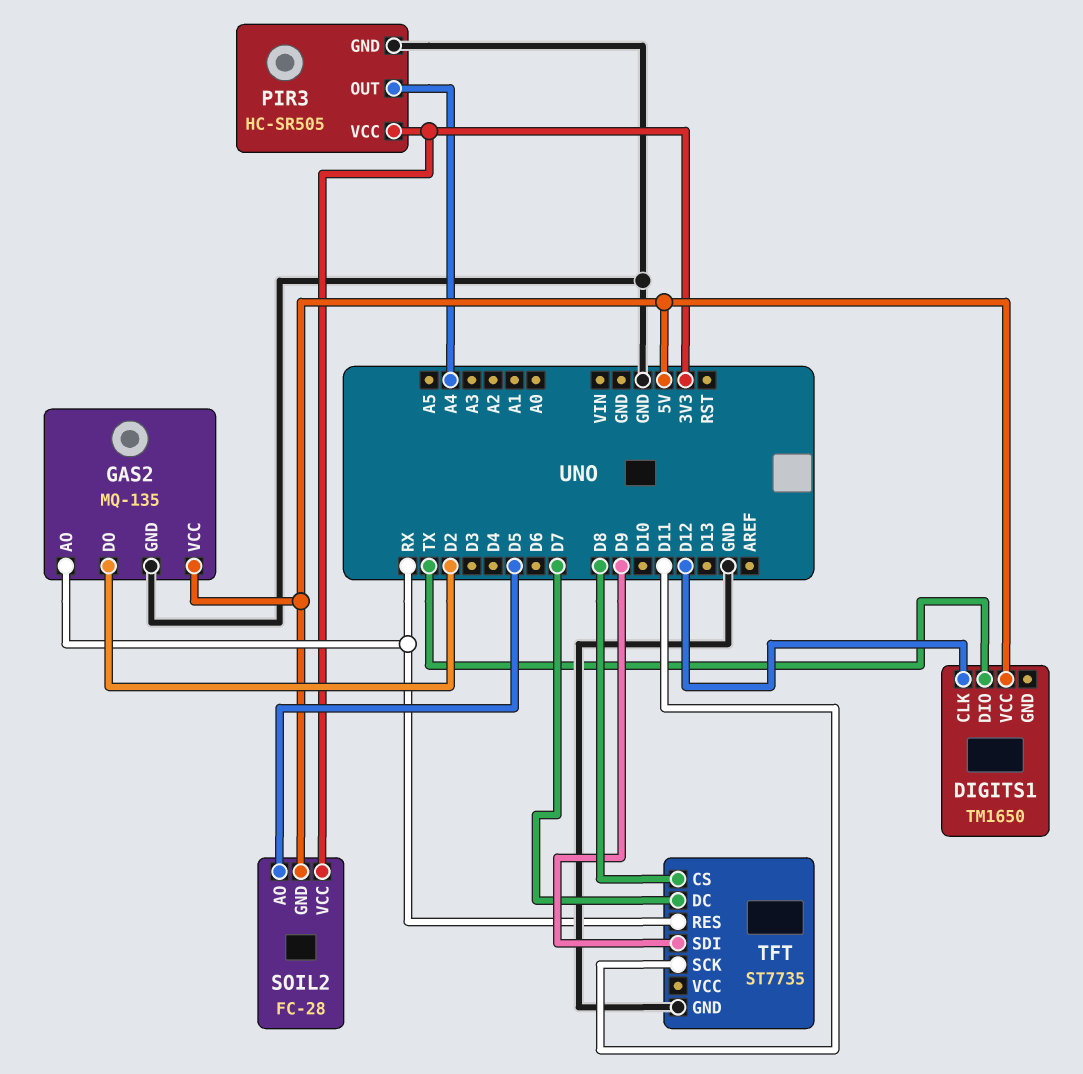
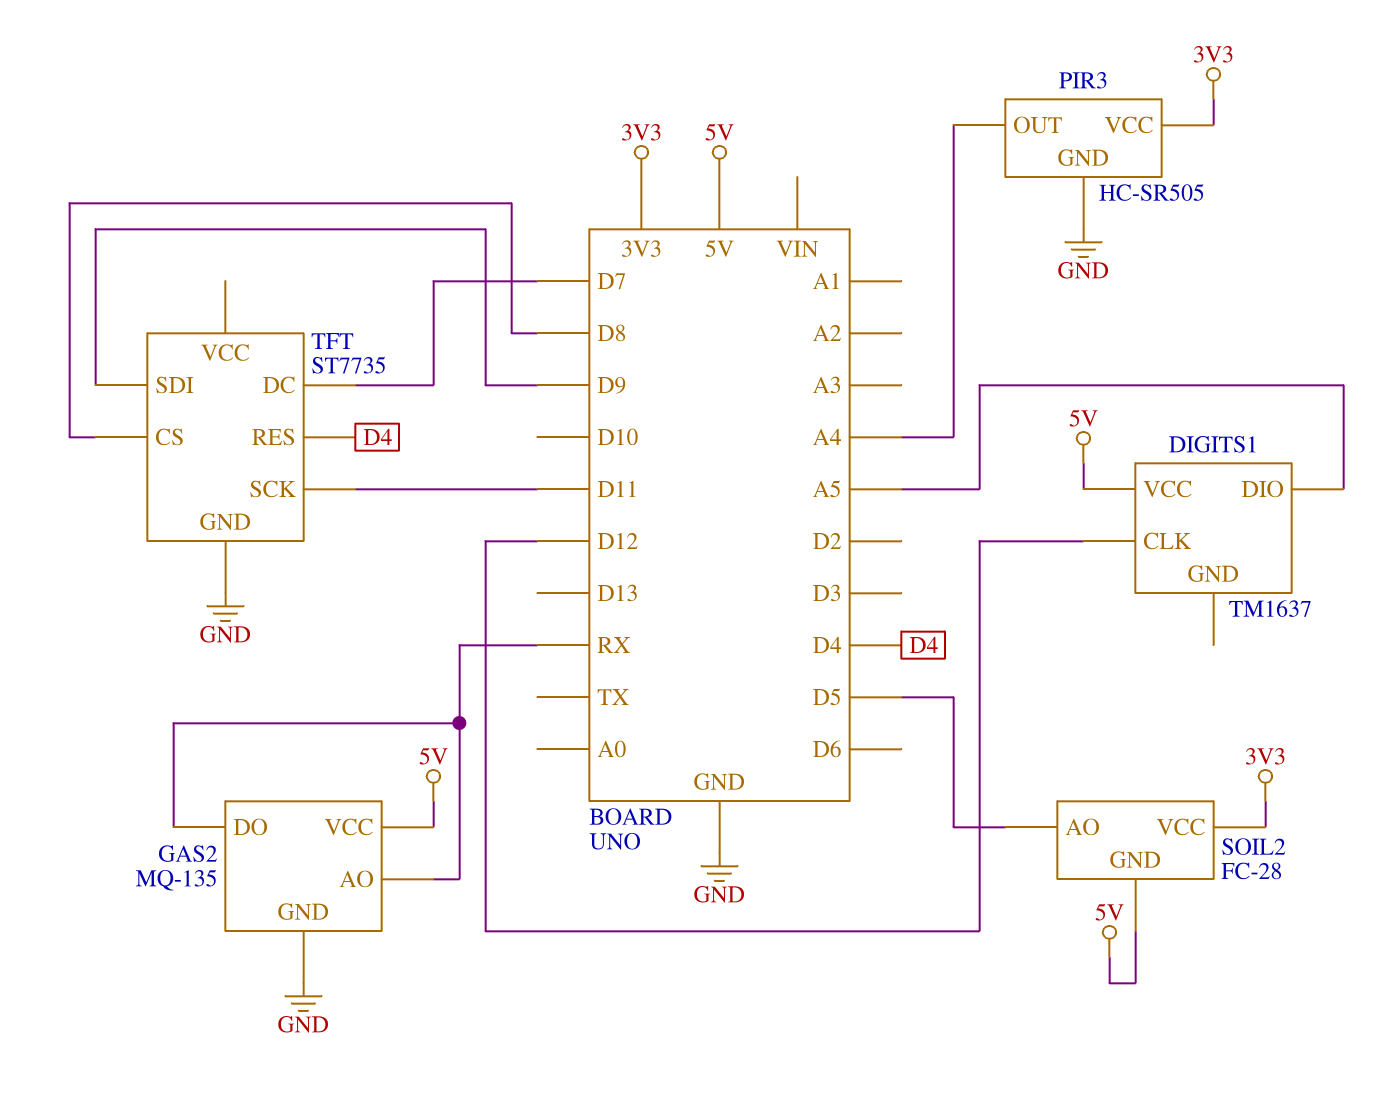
DIGITS1: TM1650 -> TM1637
DIGITS1 pin DIO: TX -> A5
GAS2 pin DO: D2 -> RX
TFT pin RES: RX -> D4

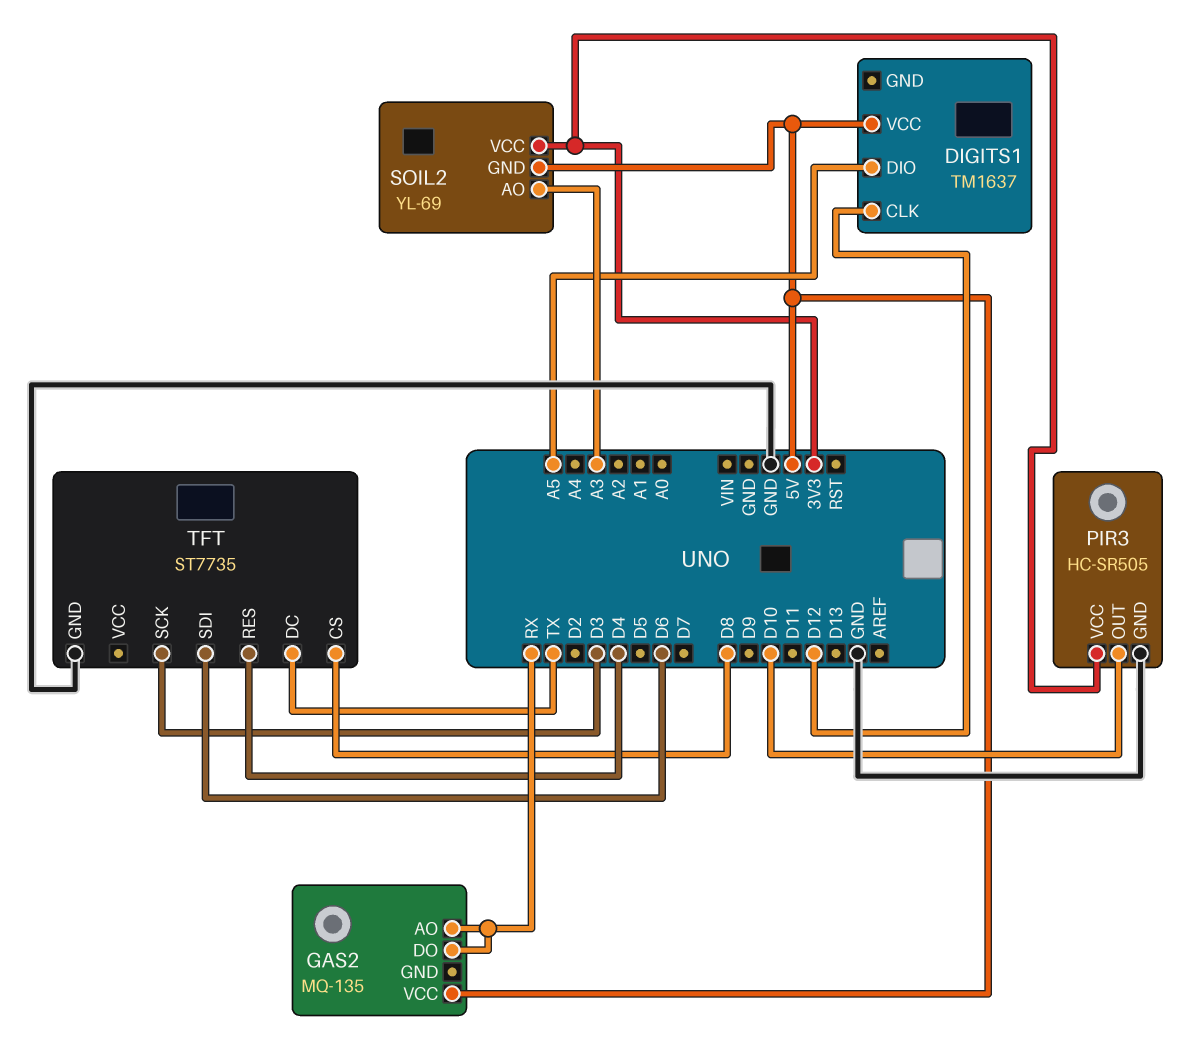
GAS2 pin GND: GND -> none
PIR3 pin OUT: A4 -> D10
SOIL2: FC-28 -> YL-69
SOIL2 pin AO: D5 -> A3
TFT pin DC: D7 -> TX
TFT pin SCK: D11 -> D3
TFT pin SDI: D9 -> D6

